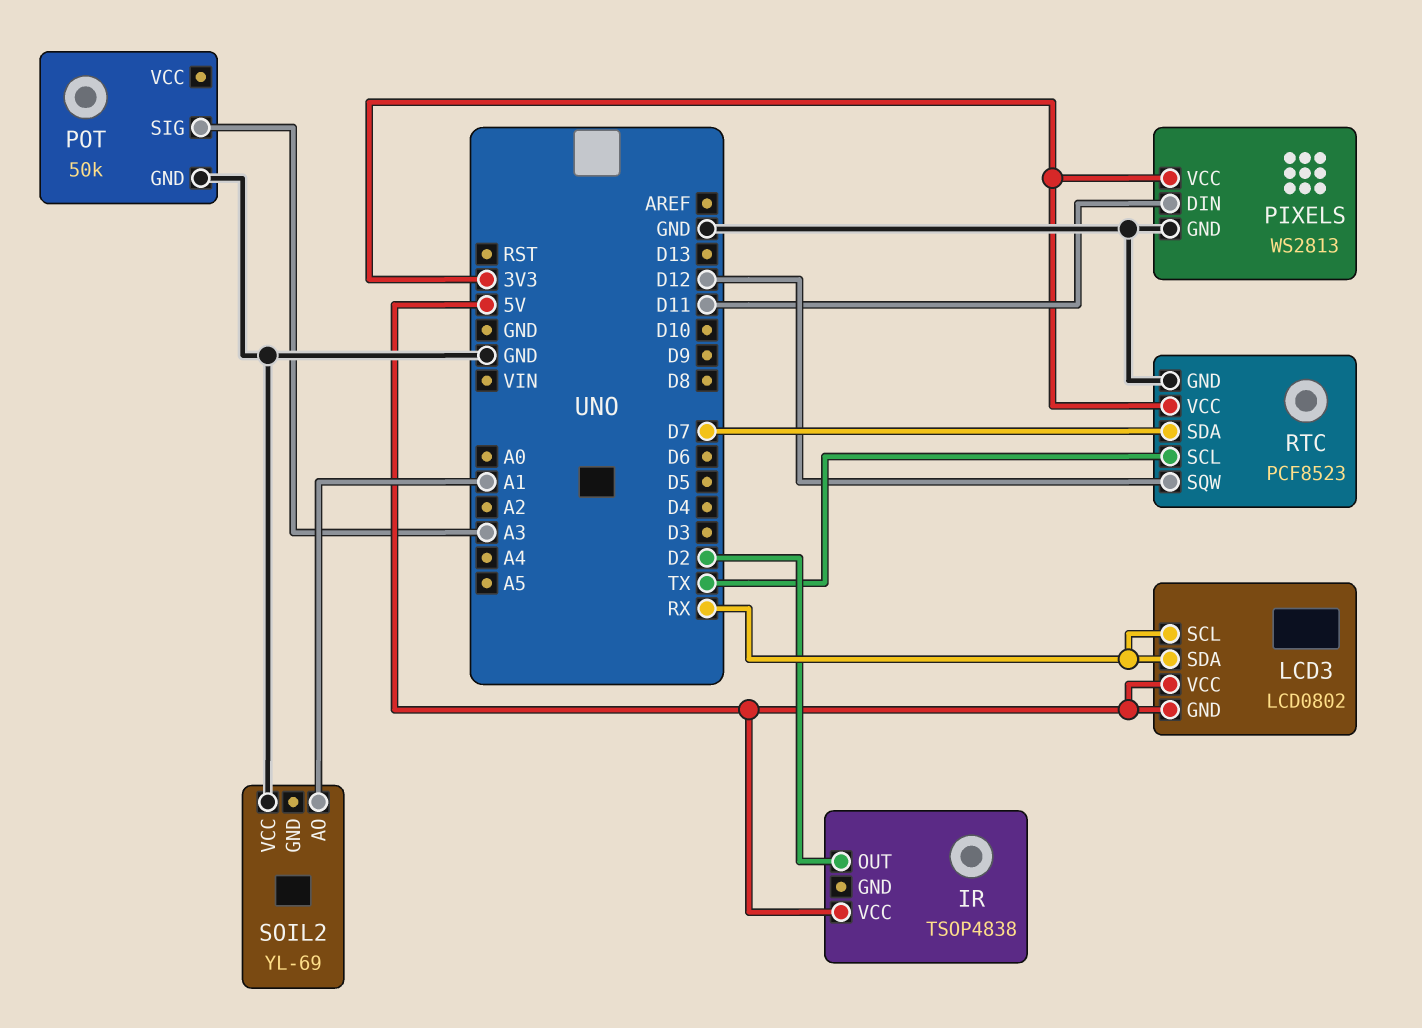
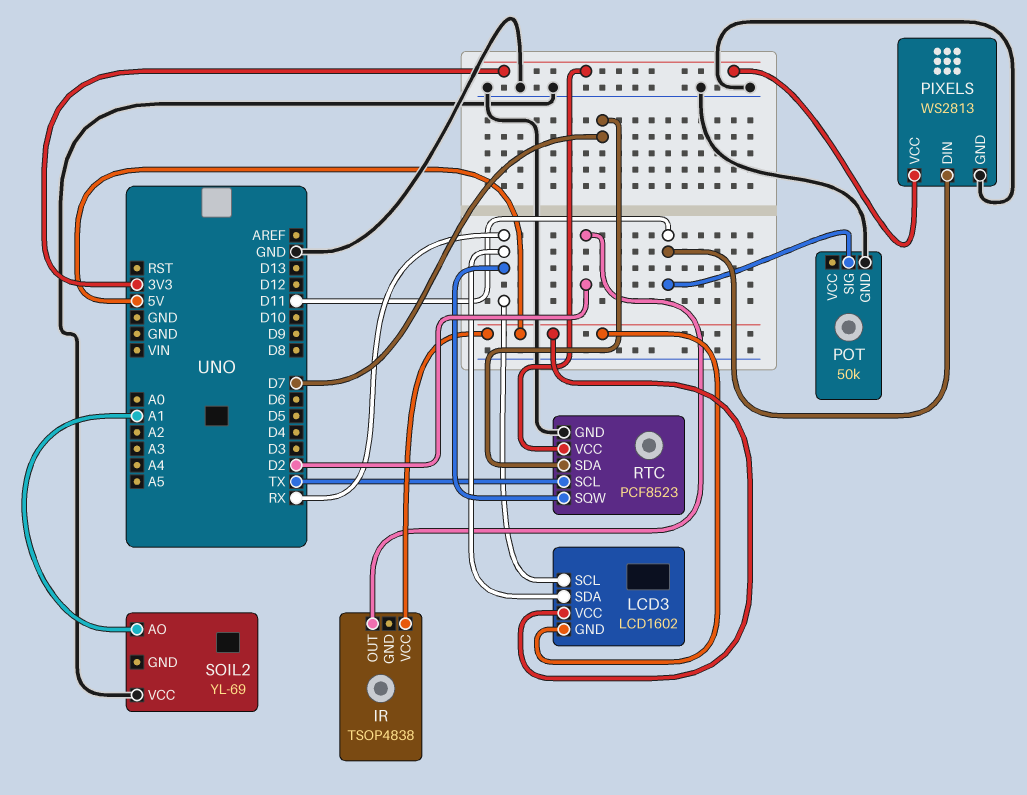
LCD3: LCD0802 -> LCD1602
POT pin SIG: A3 -> D11
RTC pin SQW: D12 -> RX

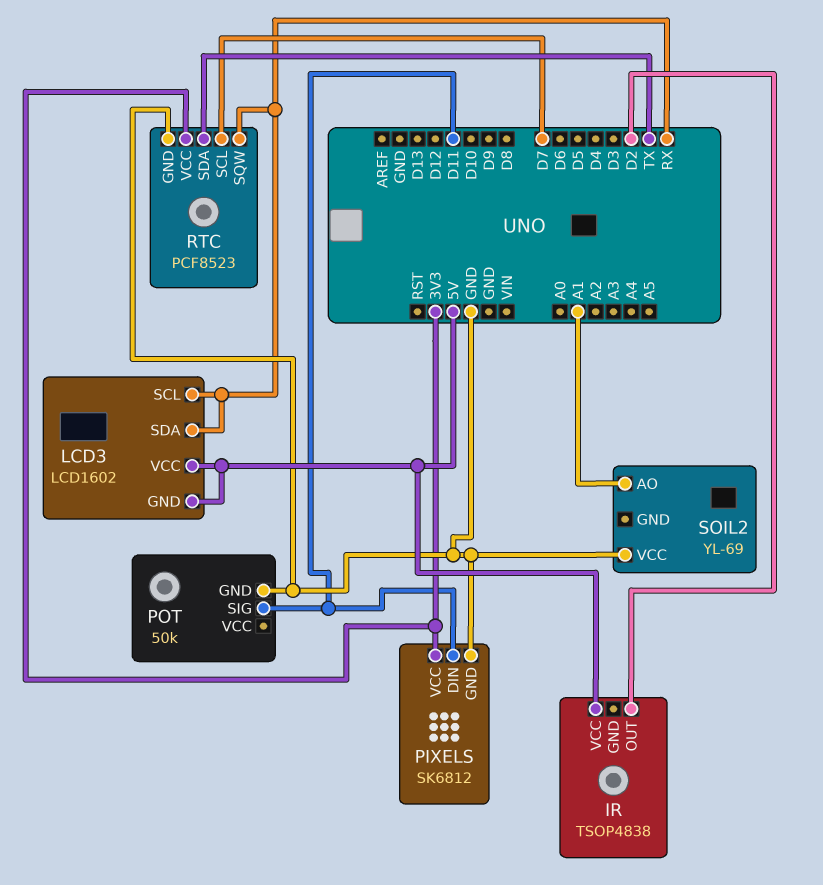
PIXELS: WS2813 -> SK6812
RTC pin SCL: TX -> D7
RTC pin SDA: D7 -> TX

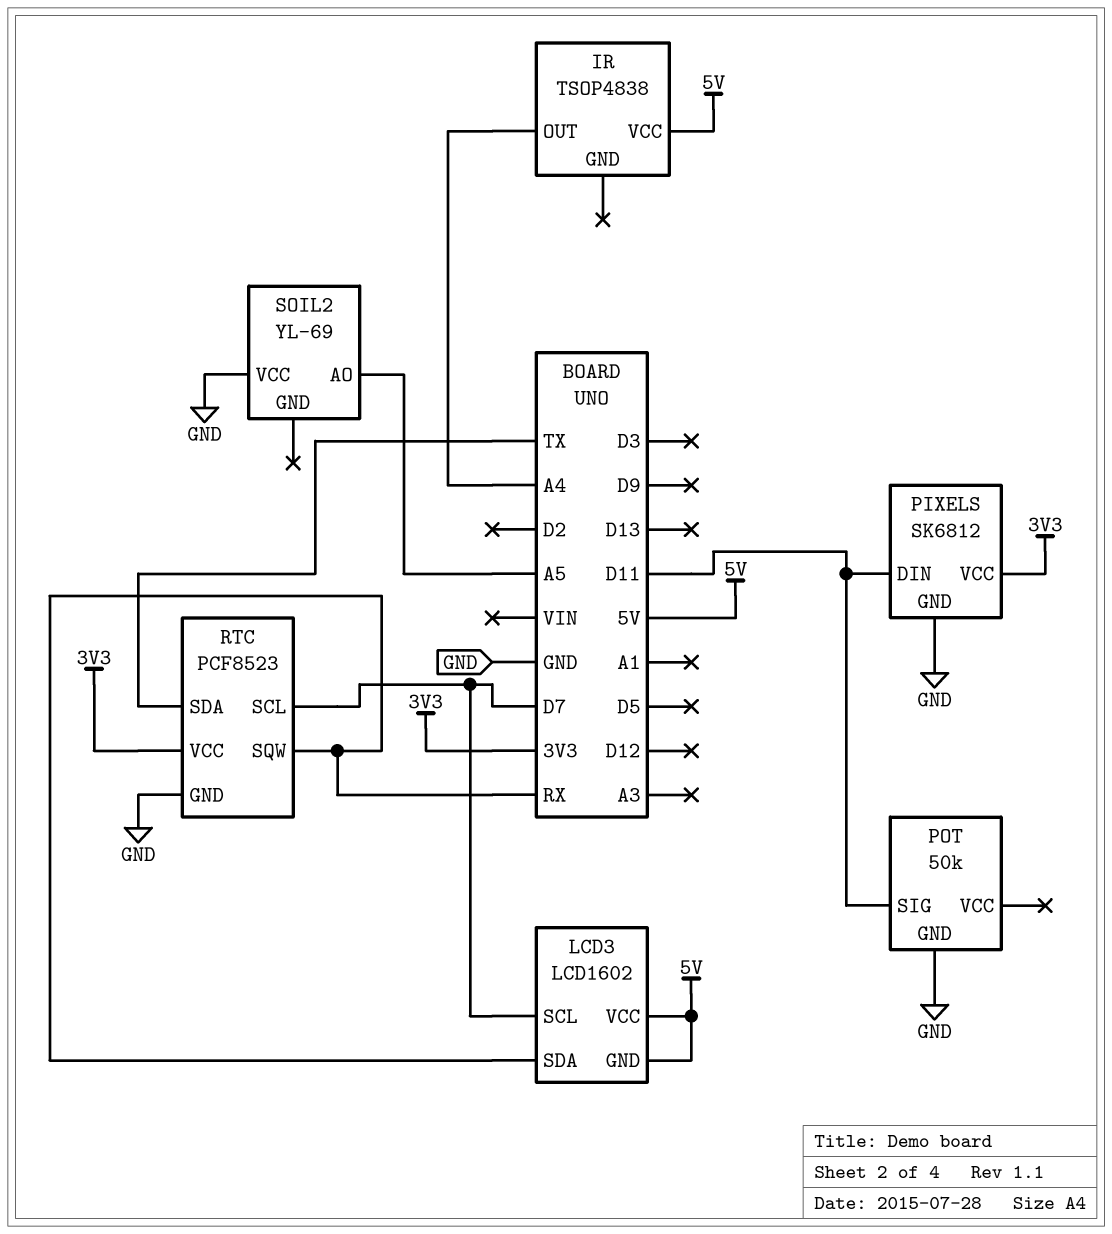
IR pin OUT: D2 -> A4
LCD3 pin SCL: RX -> D7
SOIL2 pin AO: A1 -> A5

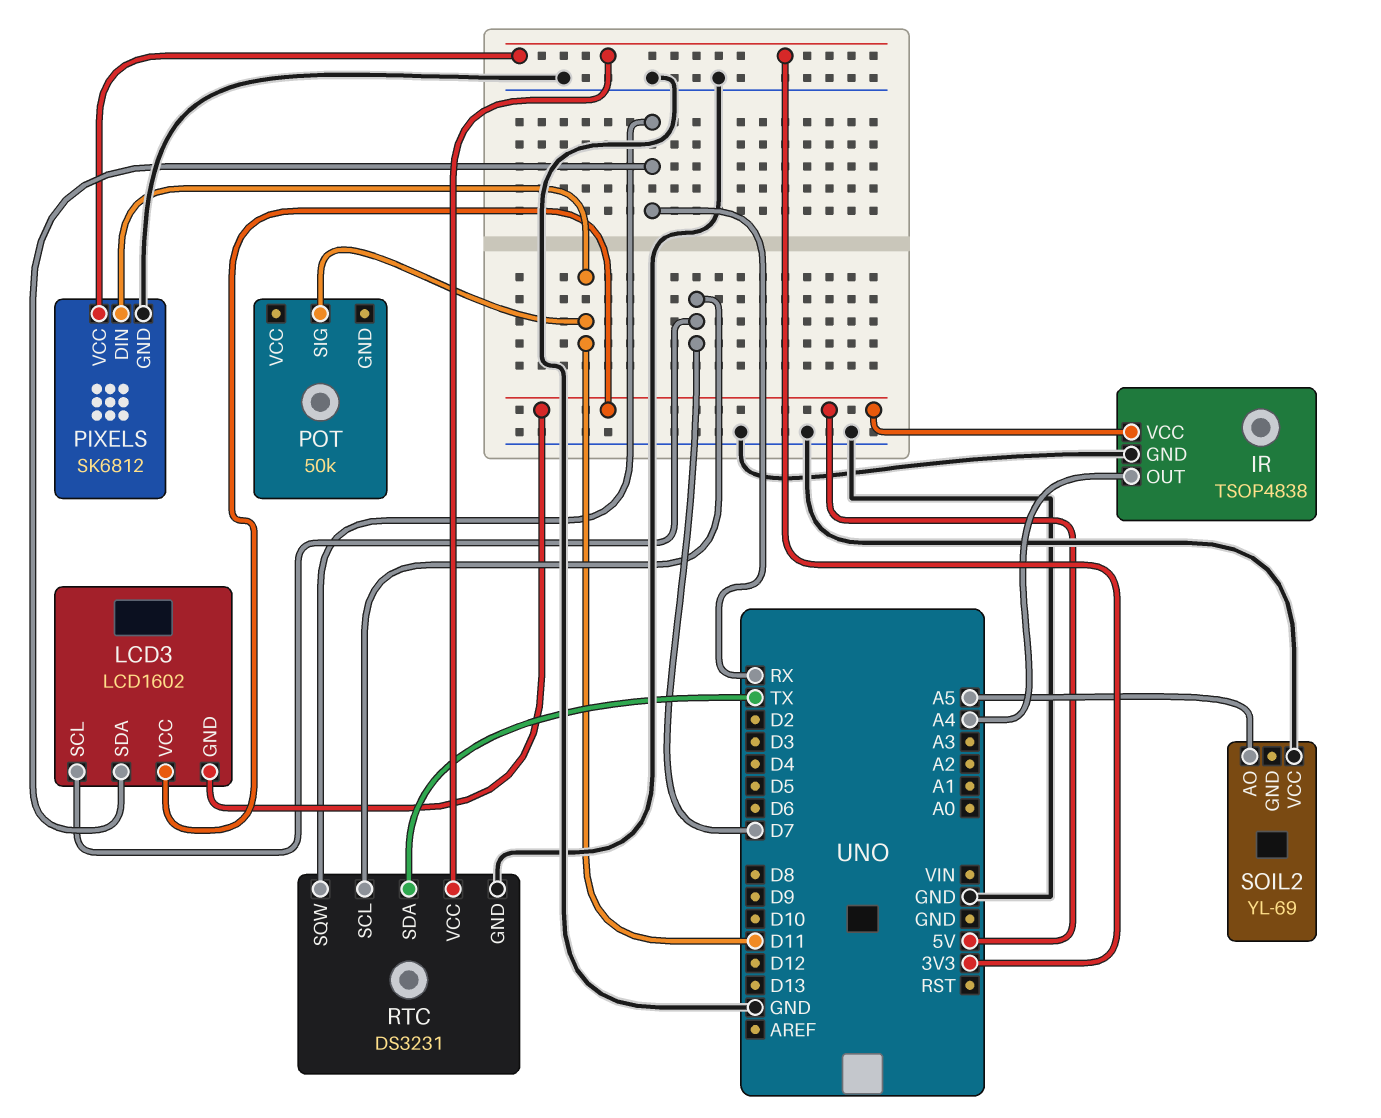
IR pin GND: none -> GND
POT pin GND: GND -> none
RTC: PCF8523 -> DS3231

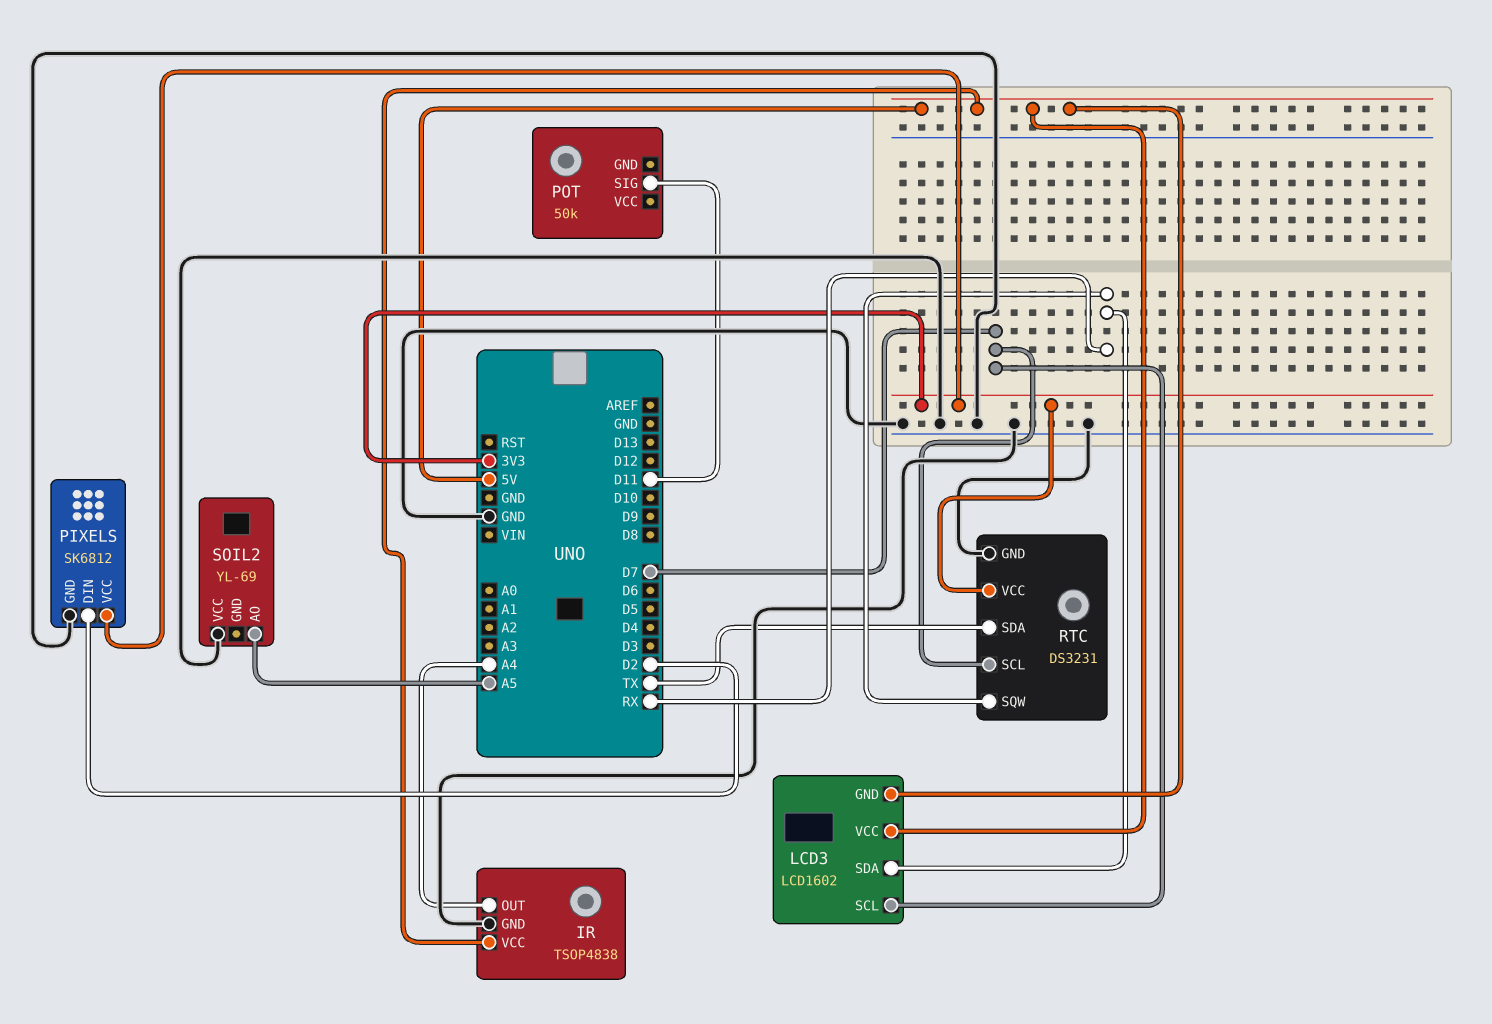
PIXELS pin DIN: D11 -> D2

